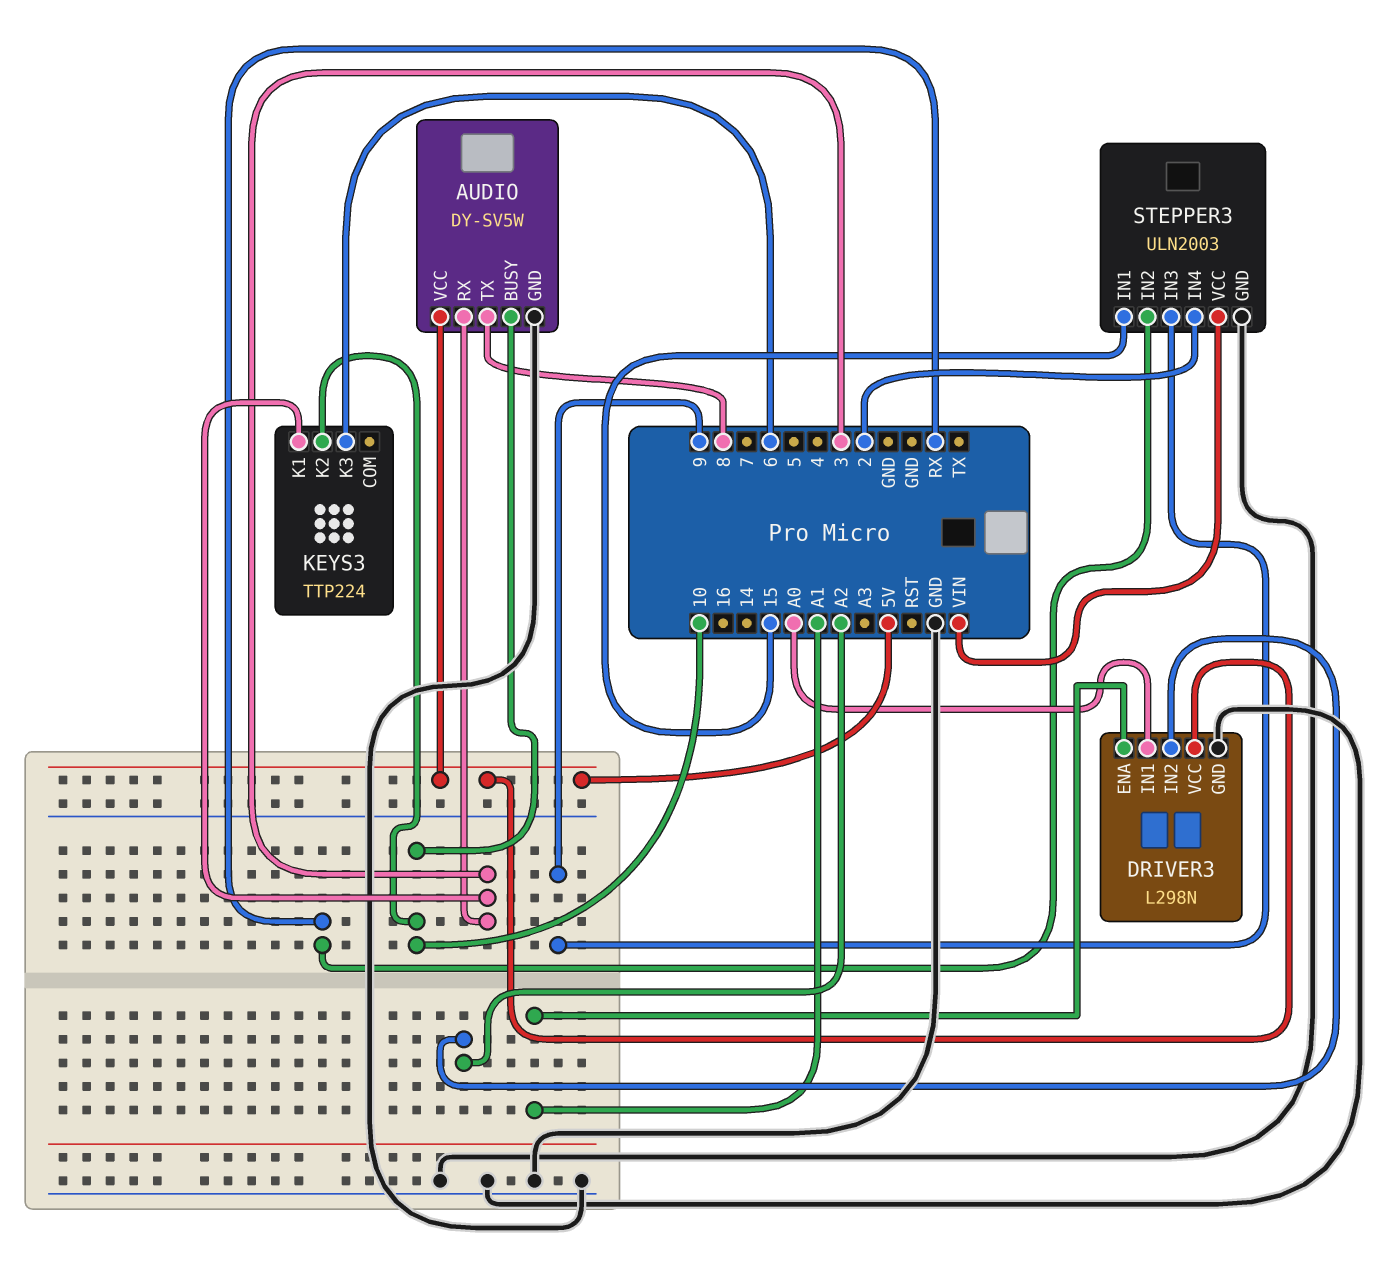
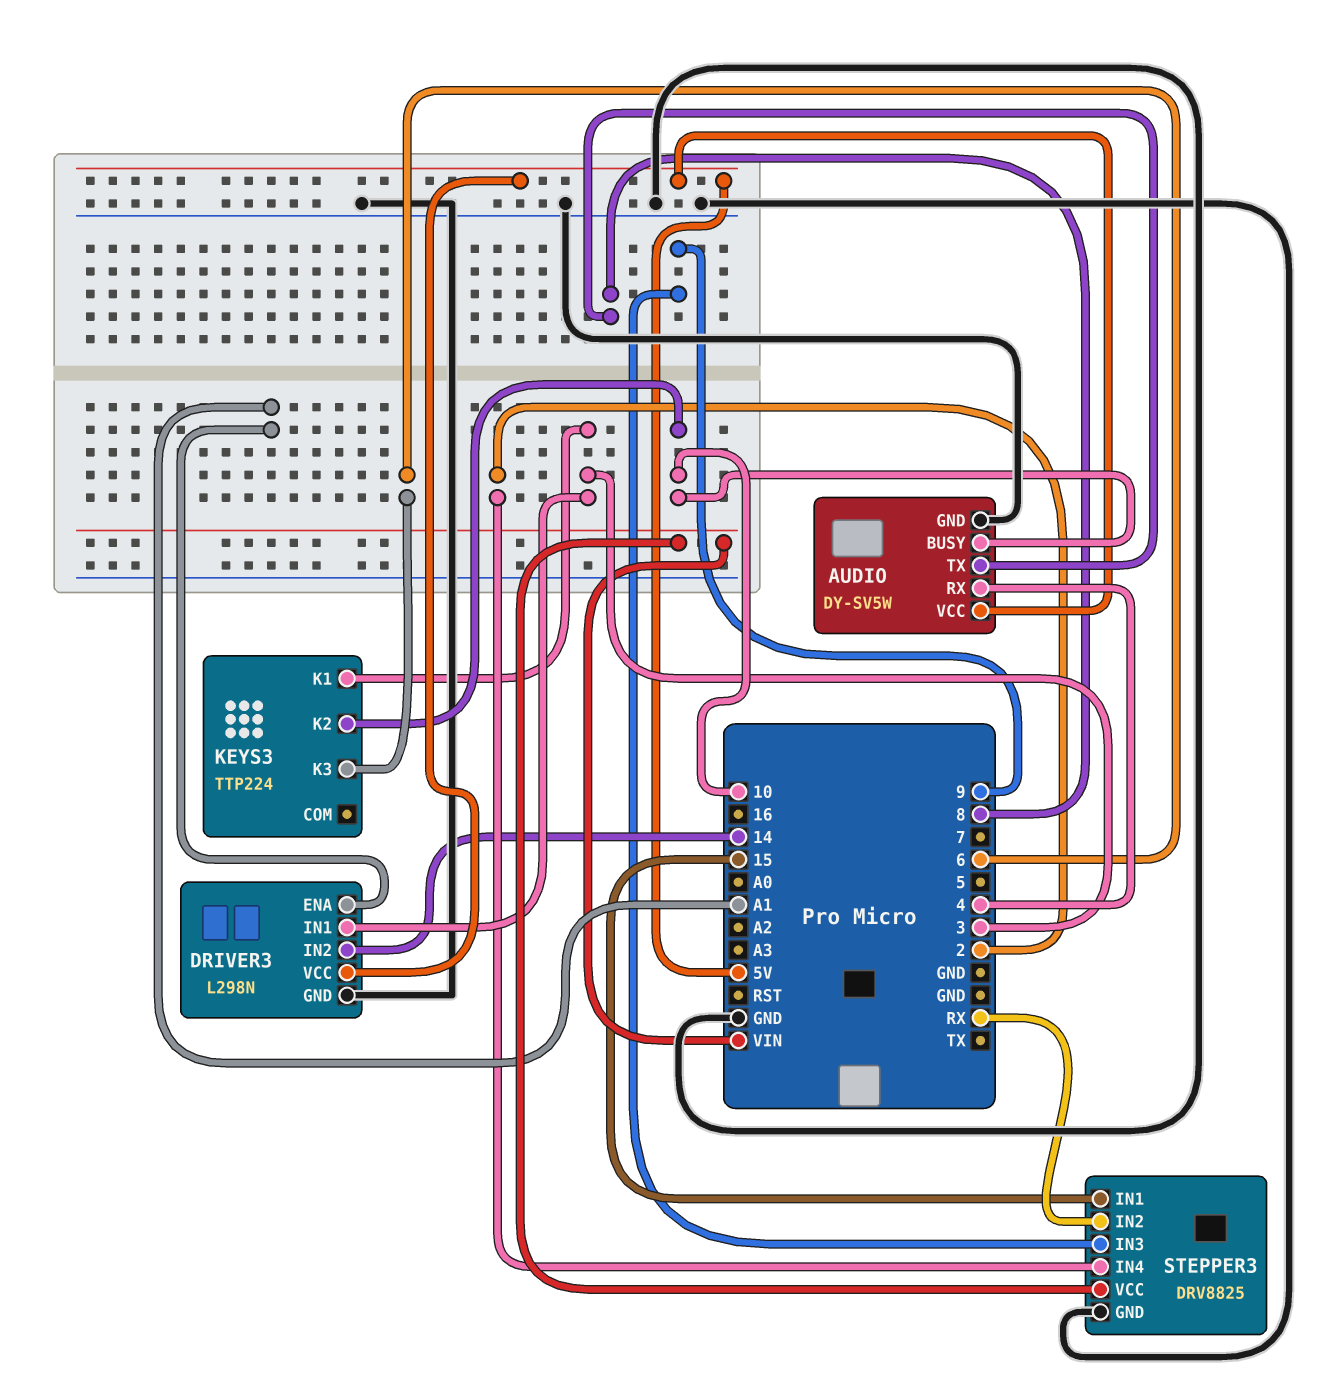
AUDIO pin RX: 3 -> 4
DRIVER3 pin IN1: A0 -> 3
DRIVER3 pin IN2: A2 -> 14
STEPPER3: ULN2003 -> DRV8825

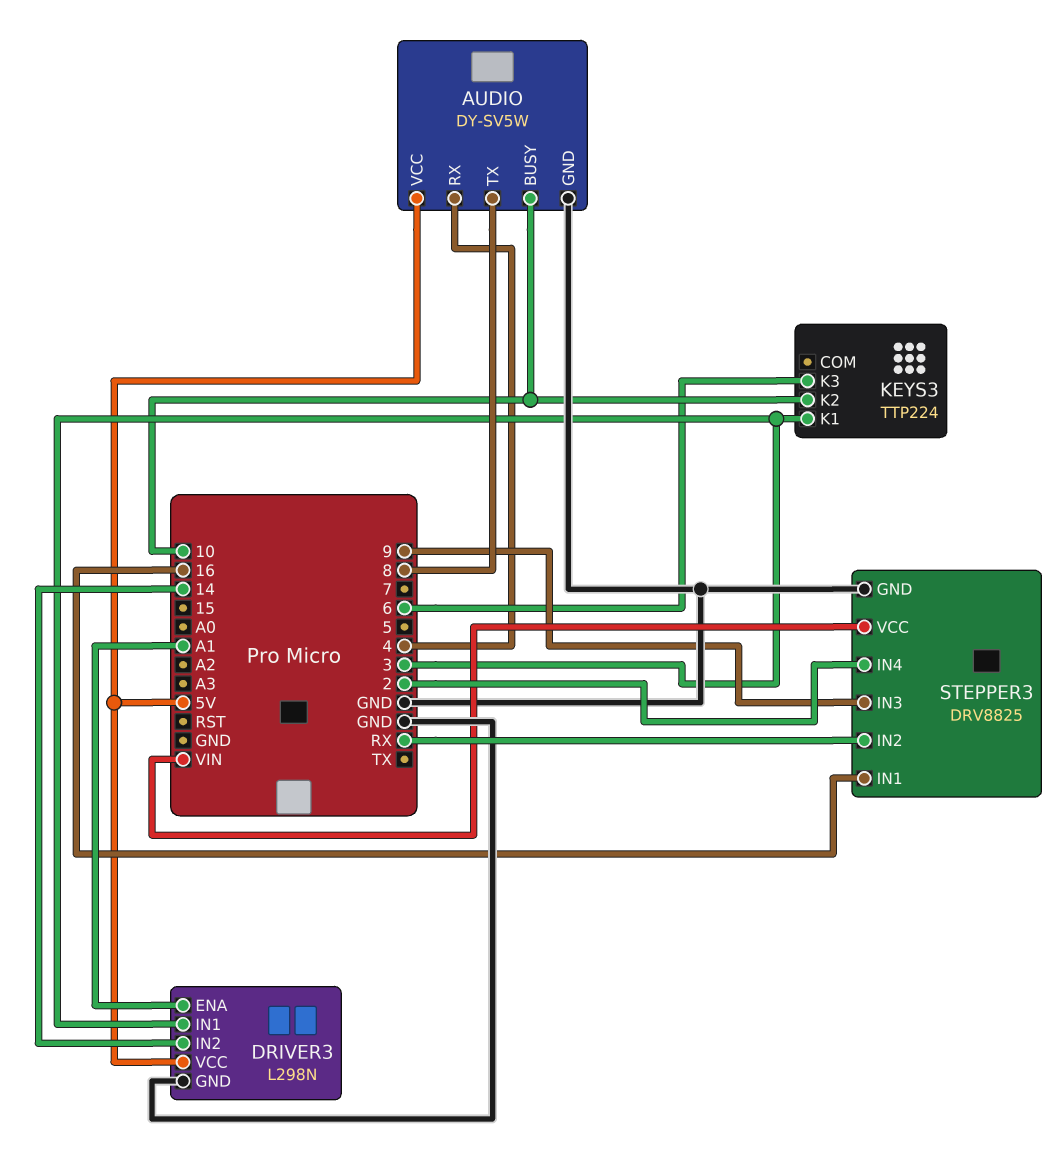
STEPPER3 pin IN1: 15 -> 16

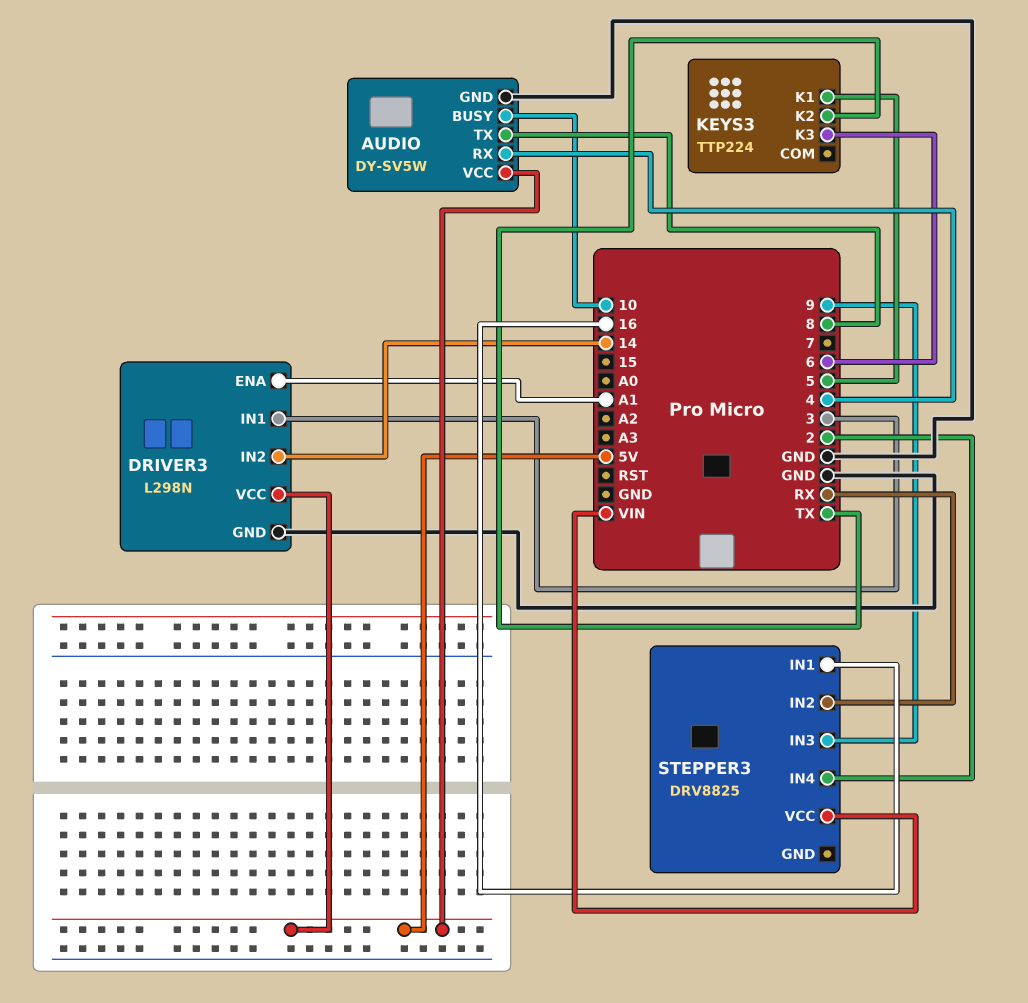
KEYS3 pin K1: 3 -> 5
KEYS3 pin K2: 10 -> TX
STEPPER3 pin GND: GND -> none

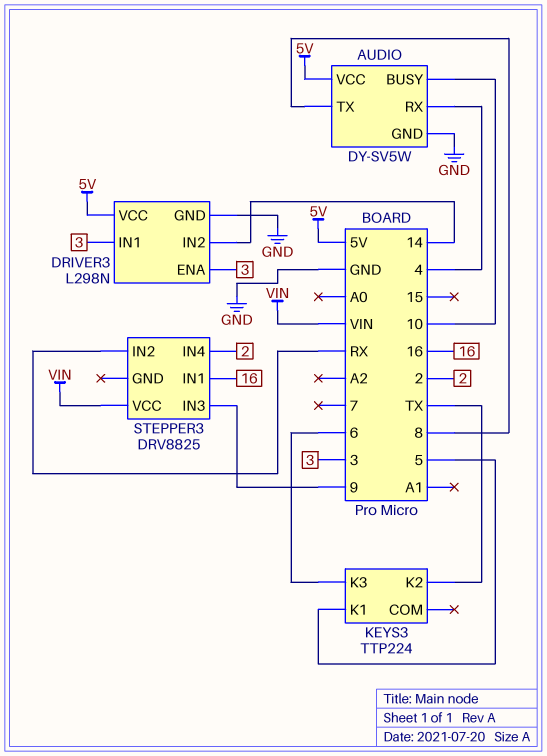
DRIVER3 pin ENA: A1 -> 3

